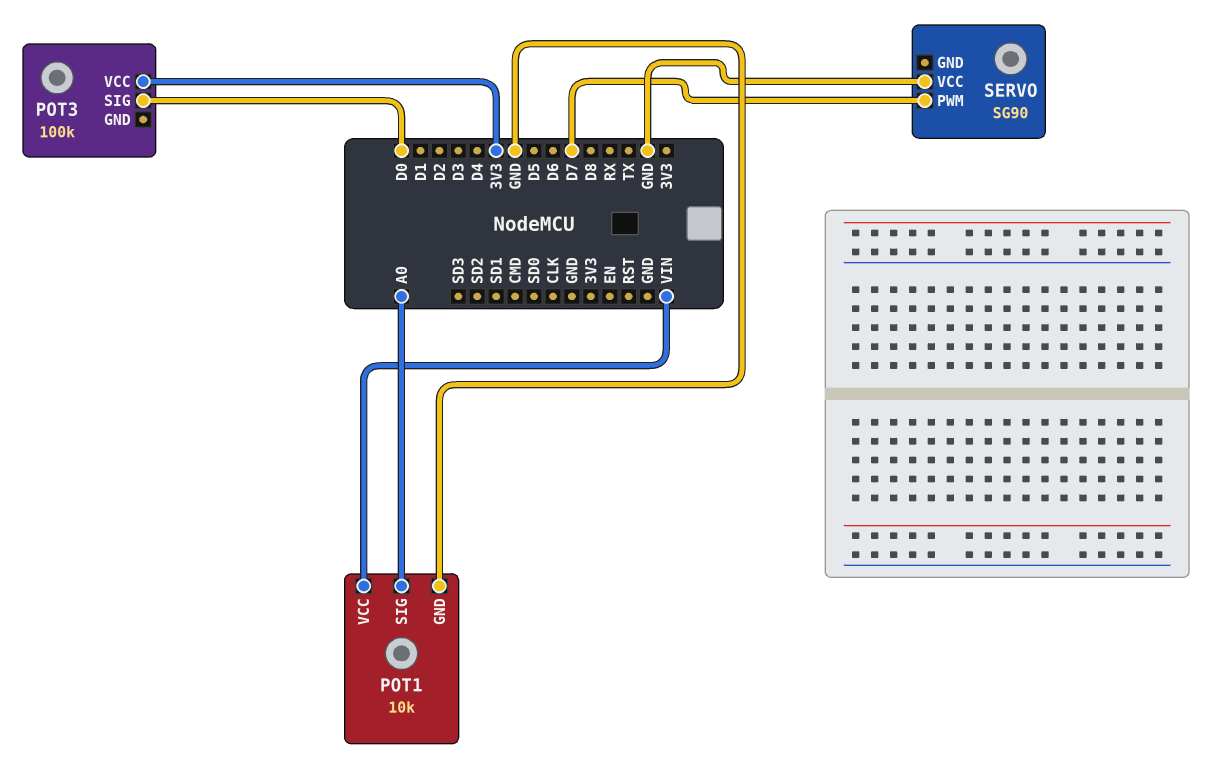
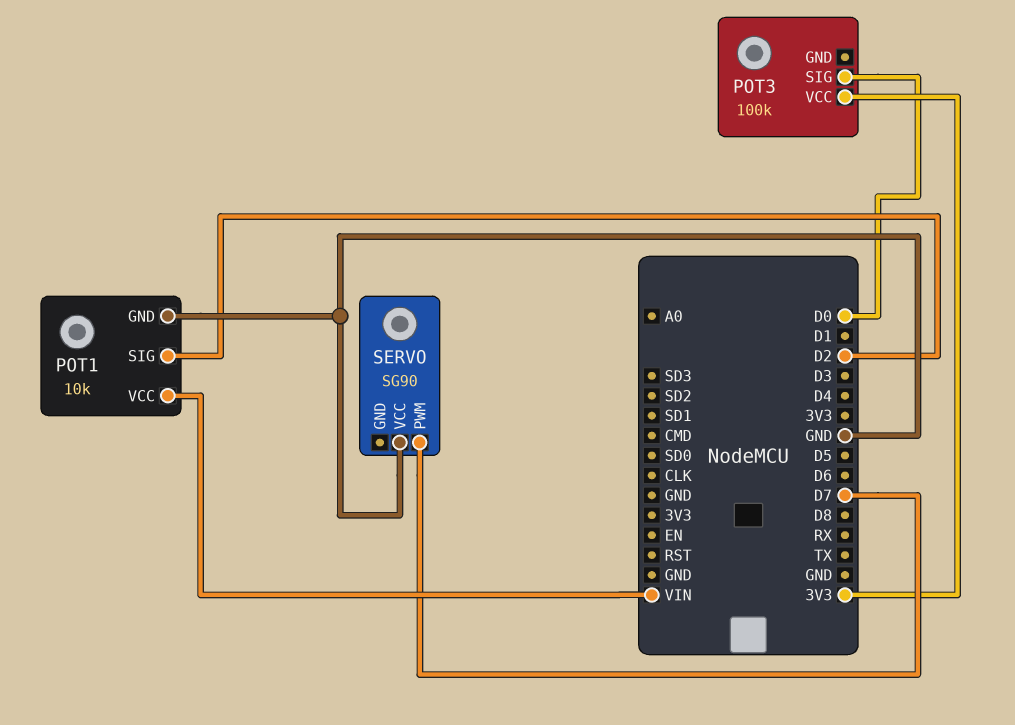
POT1 pin SIG: A0 -> D2

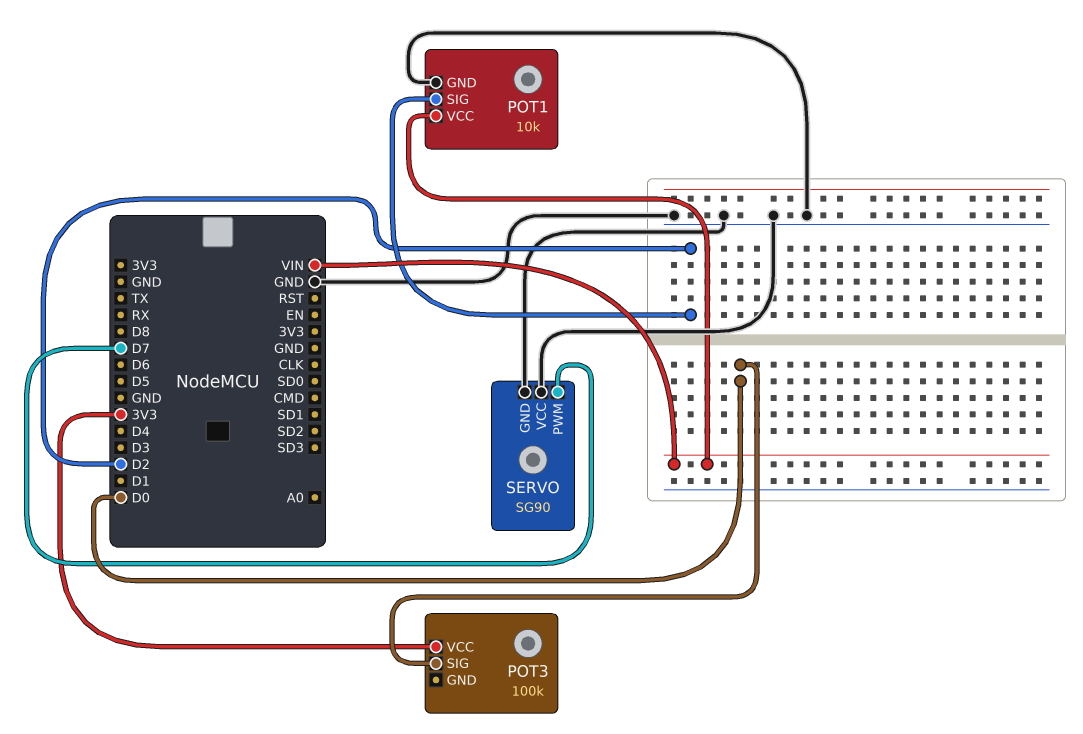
SERVO pin GND: none -> GND

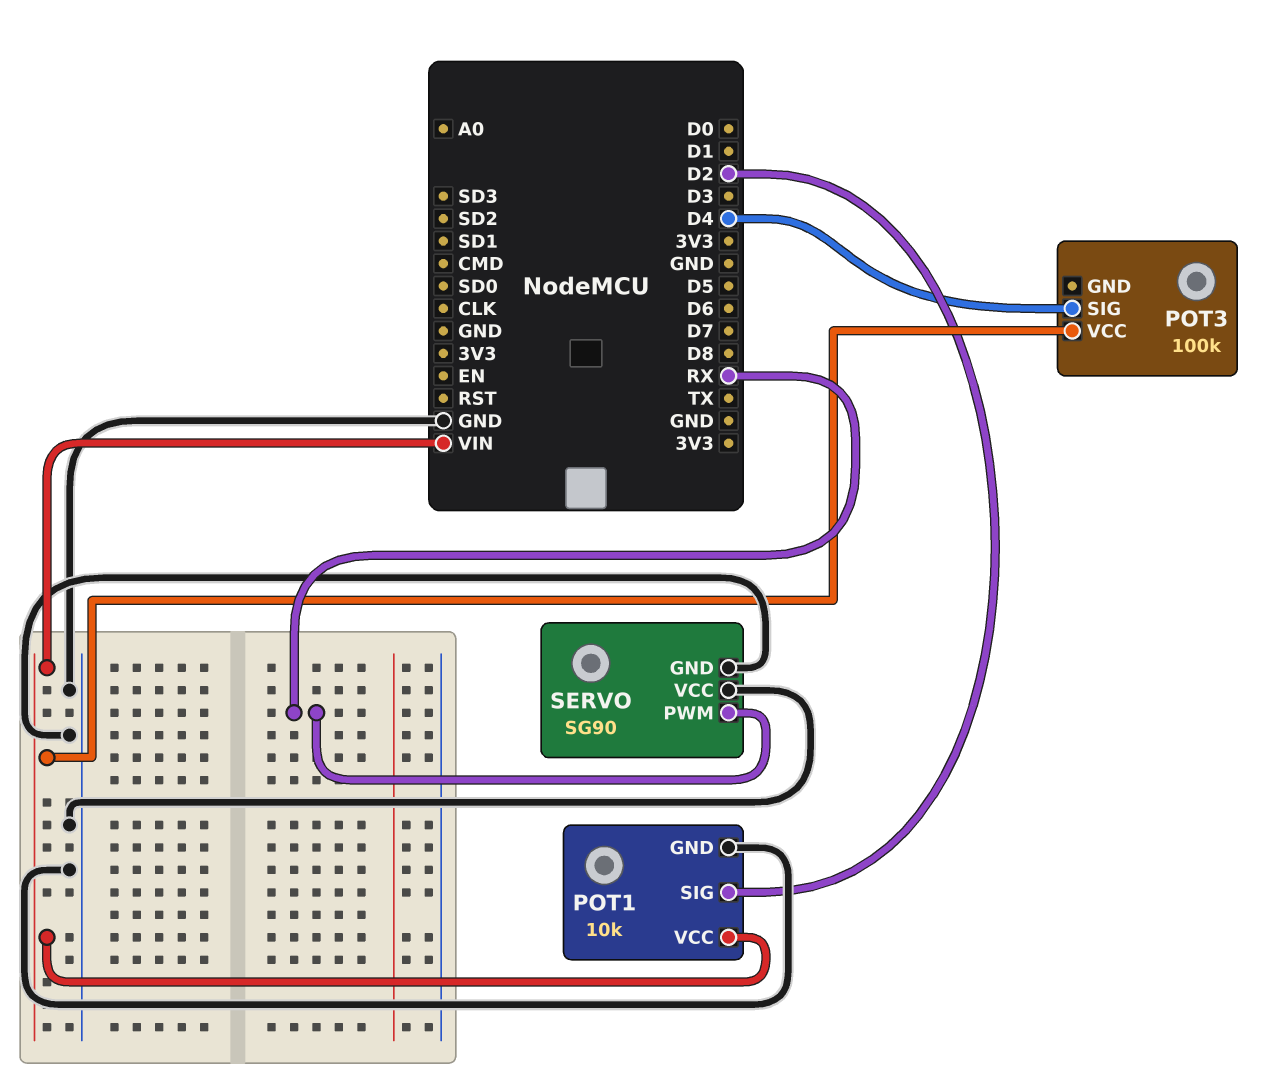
POT3 pin SIG: D0 -> D4
POT3 pin VCC: 3V3 -> VIN
SERVO pin PWM: D7 -> RX

